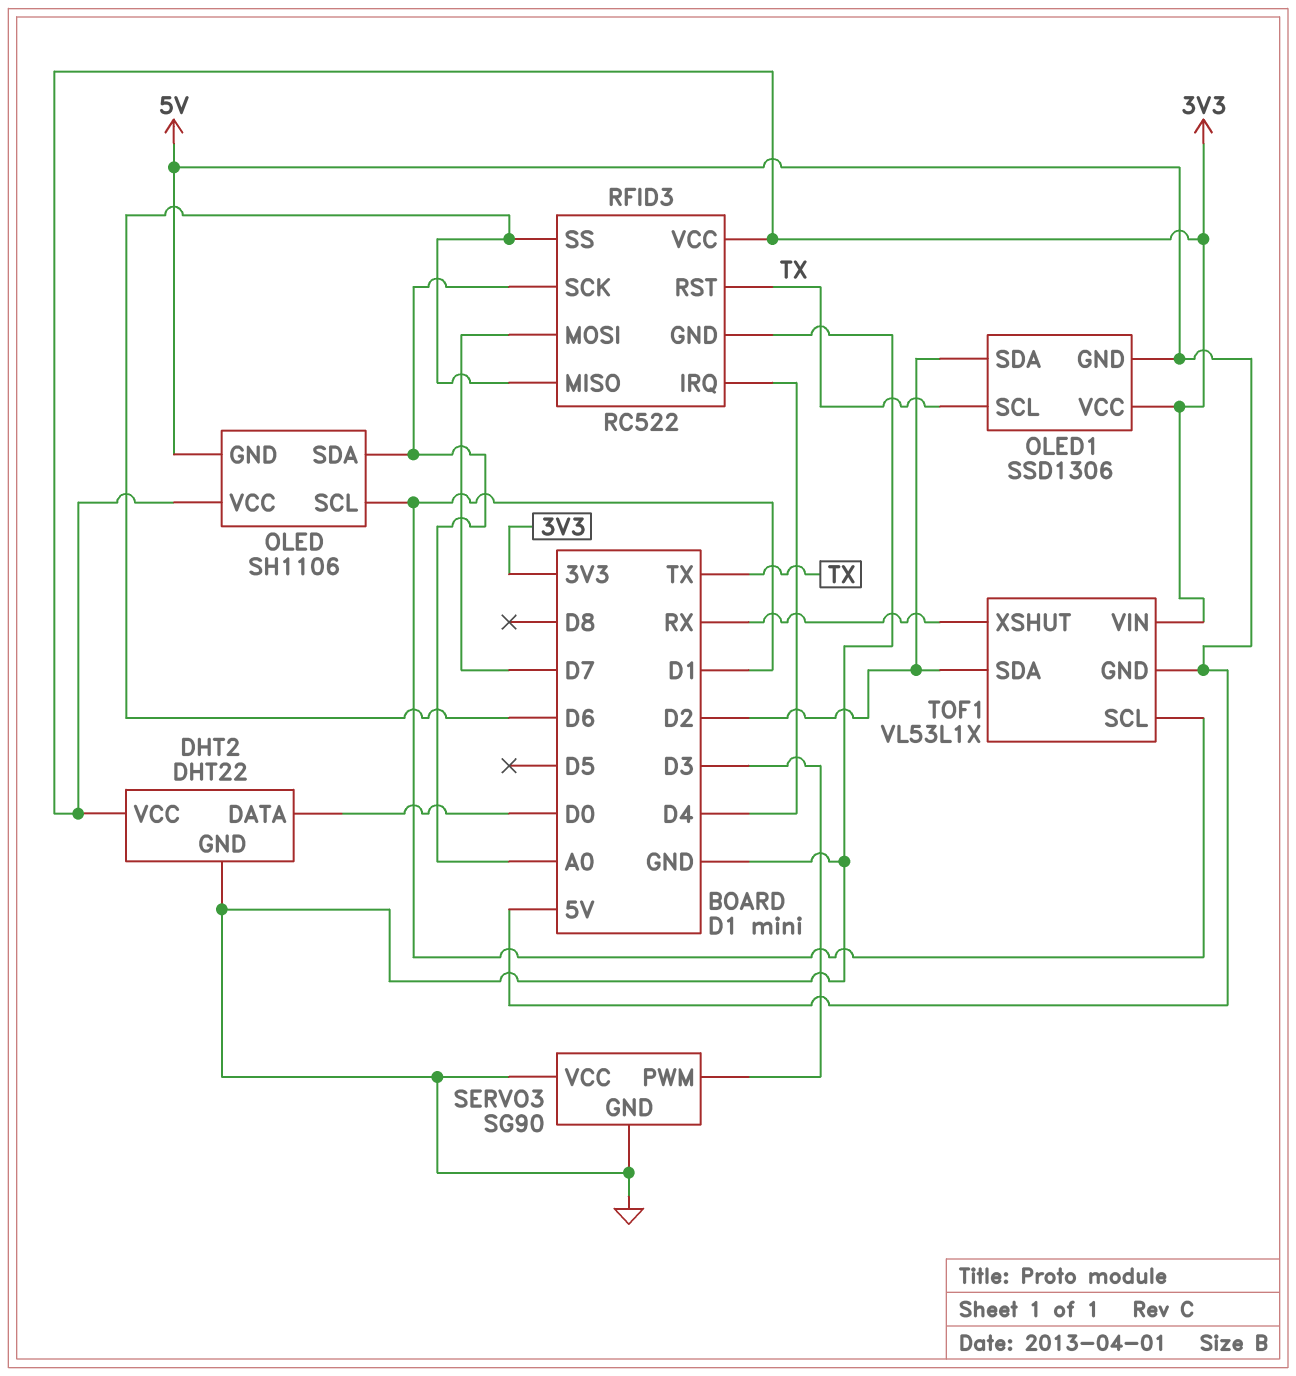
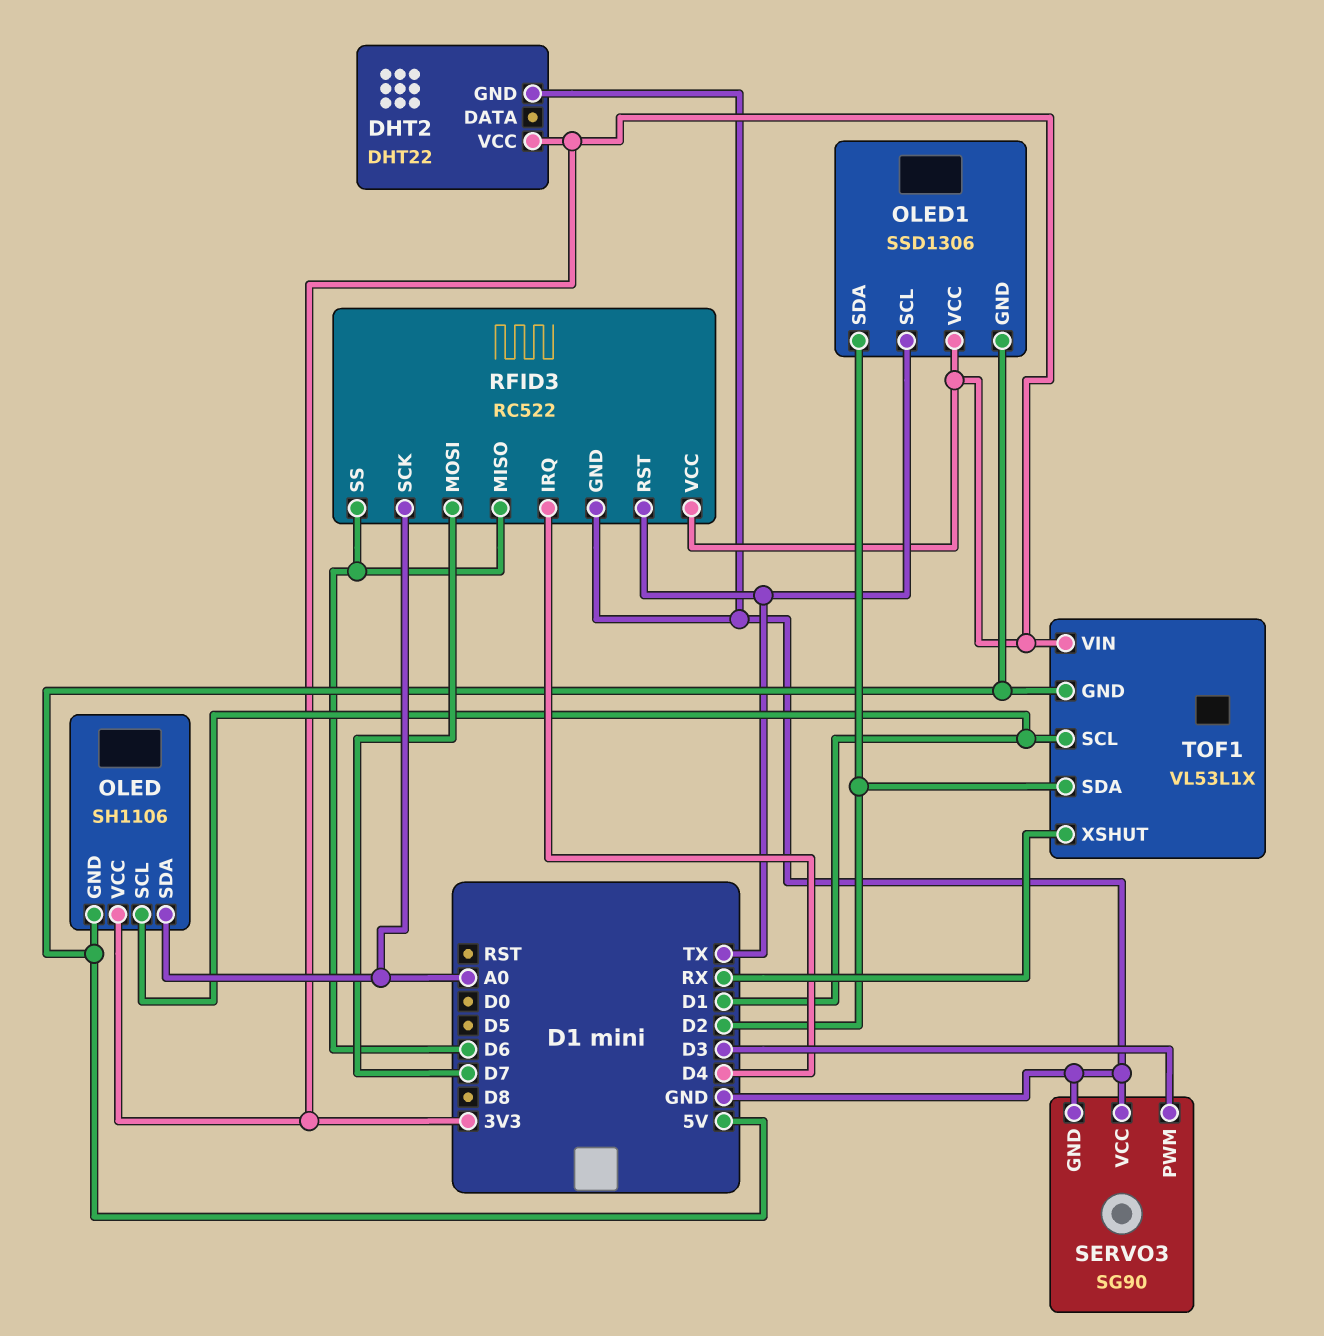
DHT2 pin DATA: D0 -> none

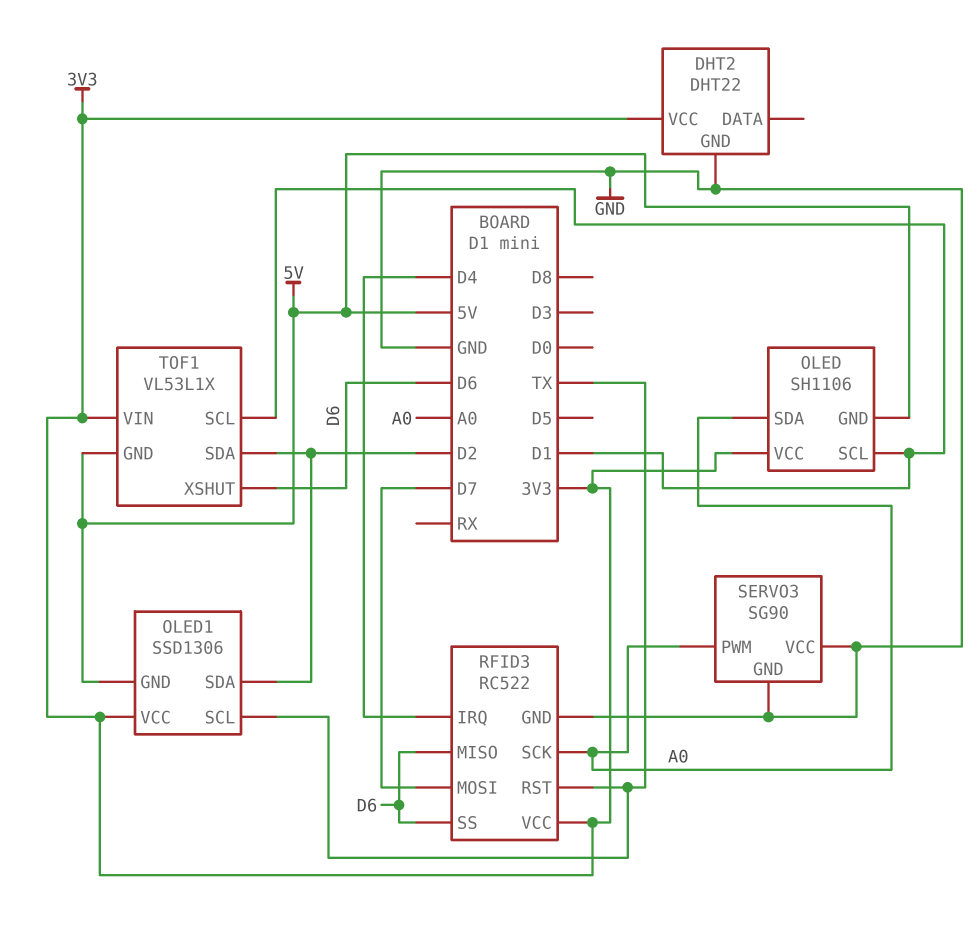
SERVO3 pin PWM: D3 -> A0
TOF1 pin XSHUT: RX -> D6

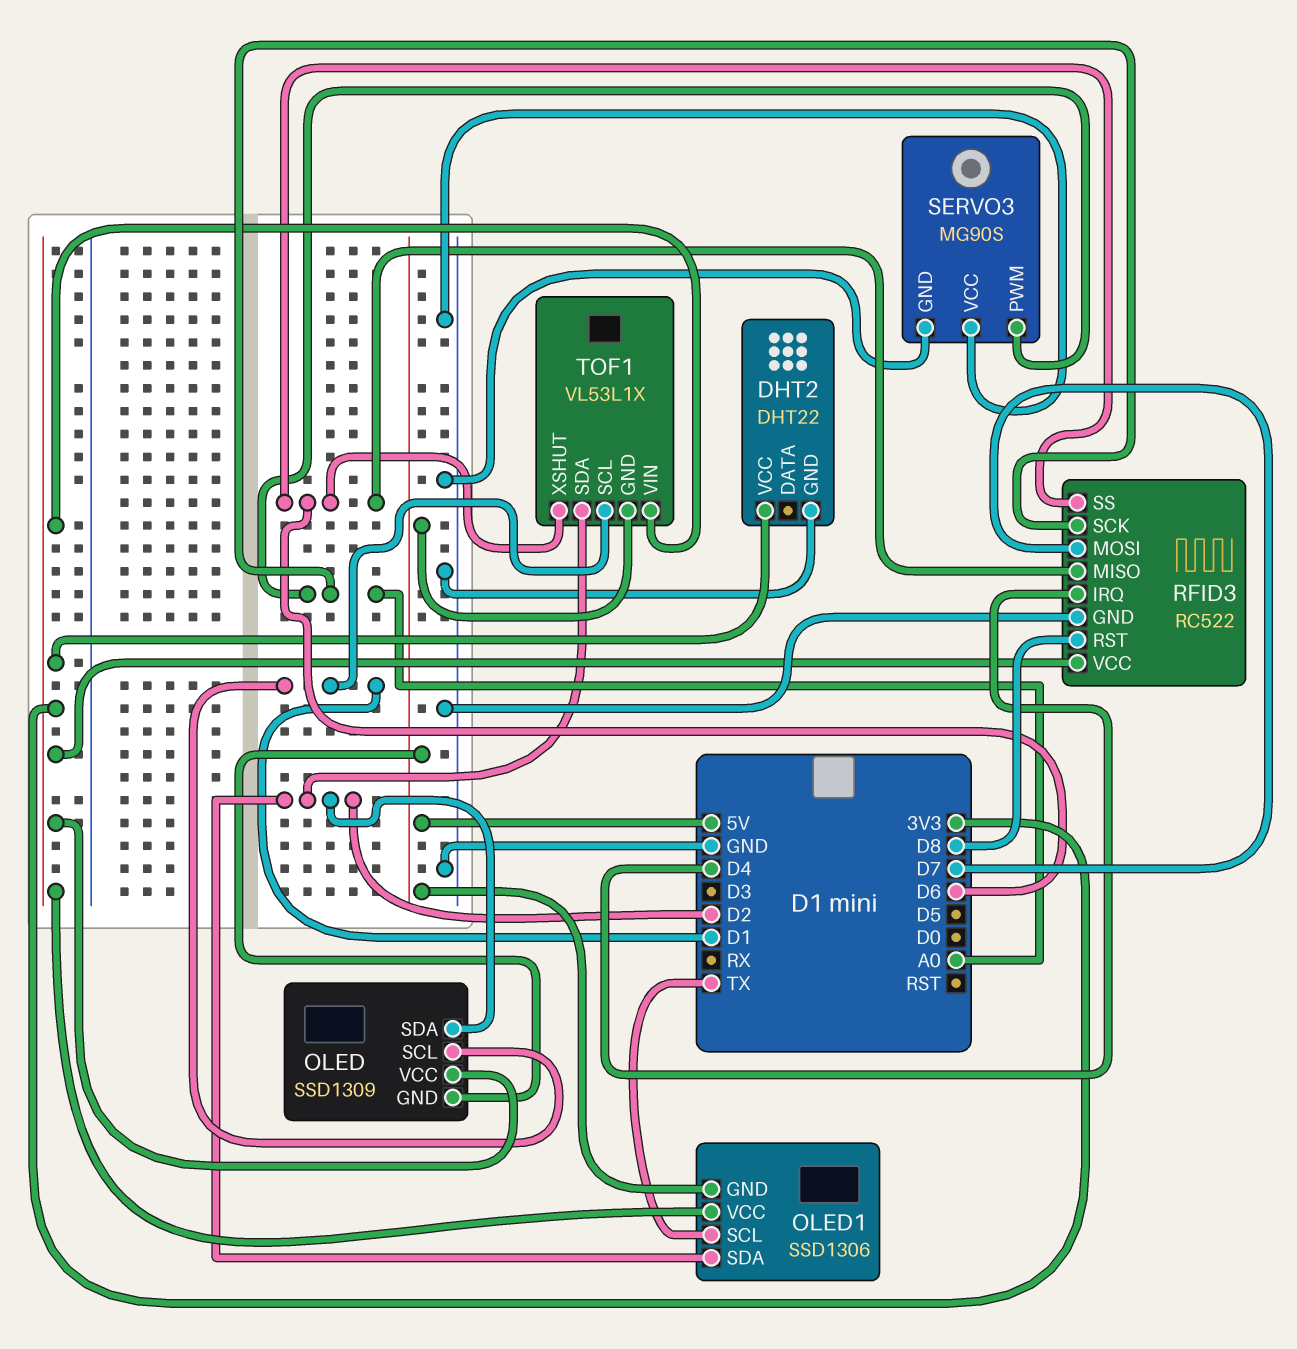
OLED: SH1106 -> SSD1309
OLED pin SDA: A0 -> D2
RFID3 pin RST: TX -> D8
SERVO3: SG90 -> MG90S

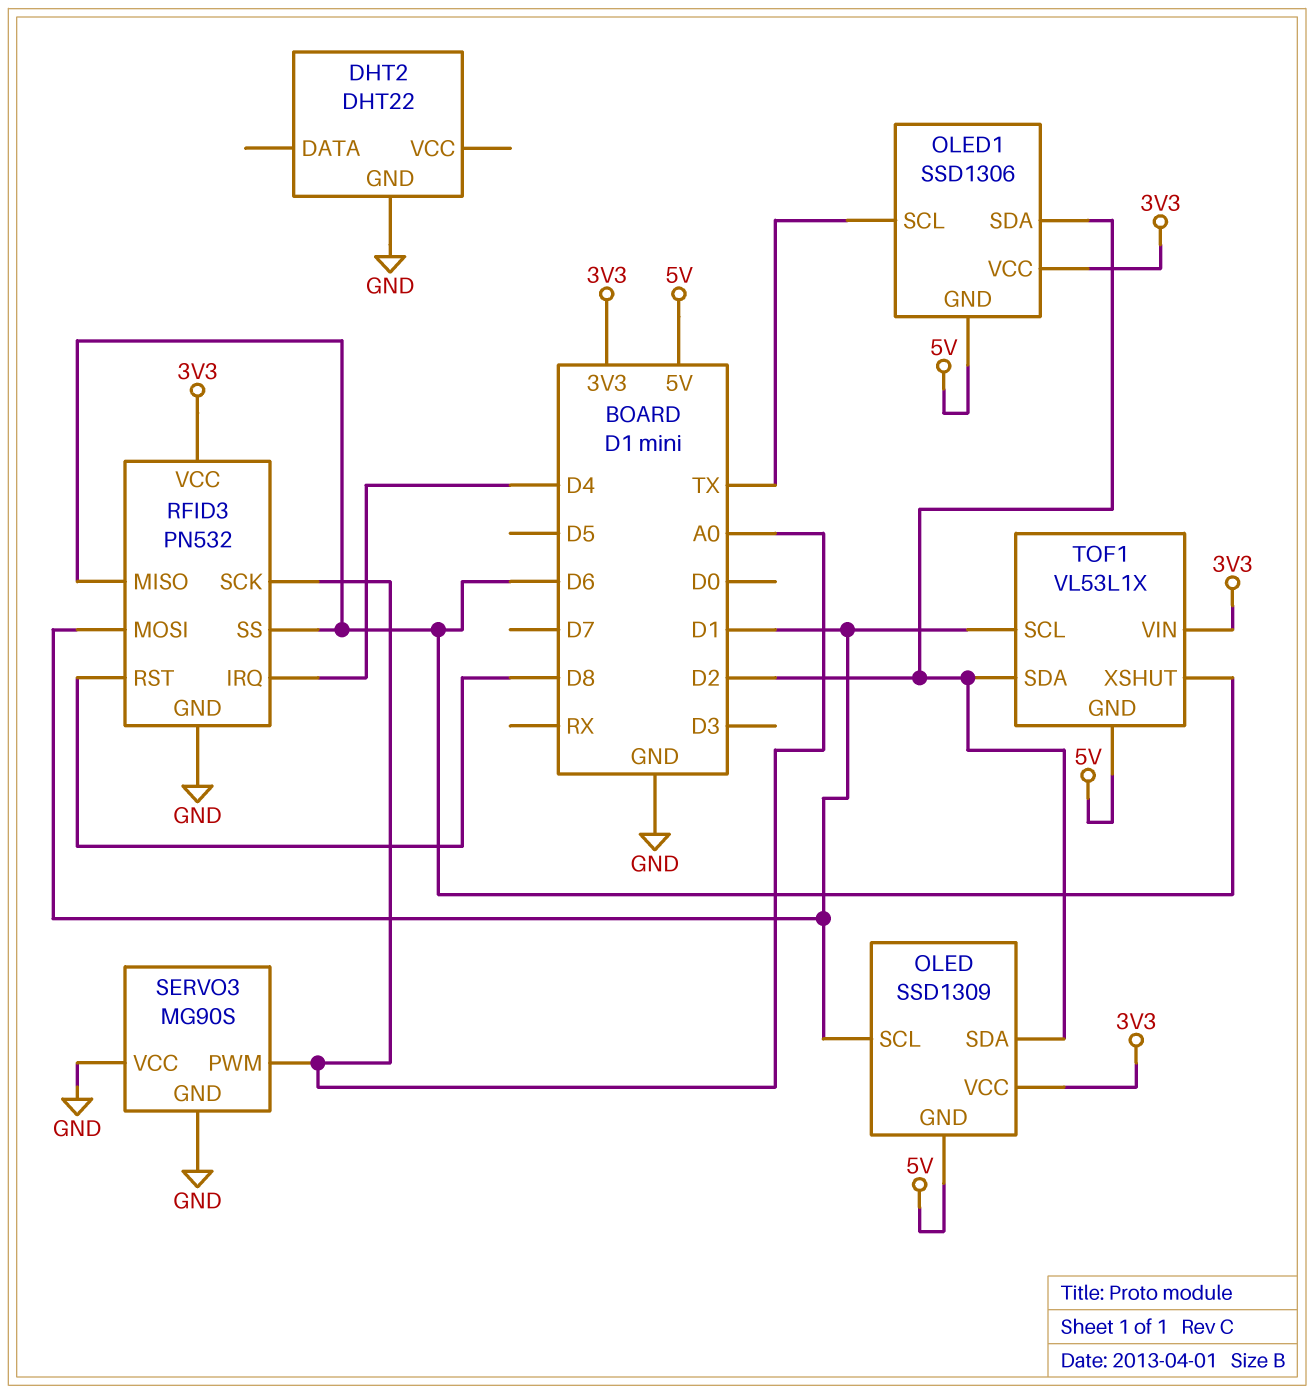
DHT2 pin VCC: 3V3 -> none
RFID3: RC522 -> PN532
RFID3 pin MOSI: D7 -> D1

